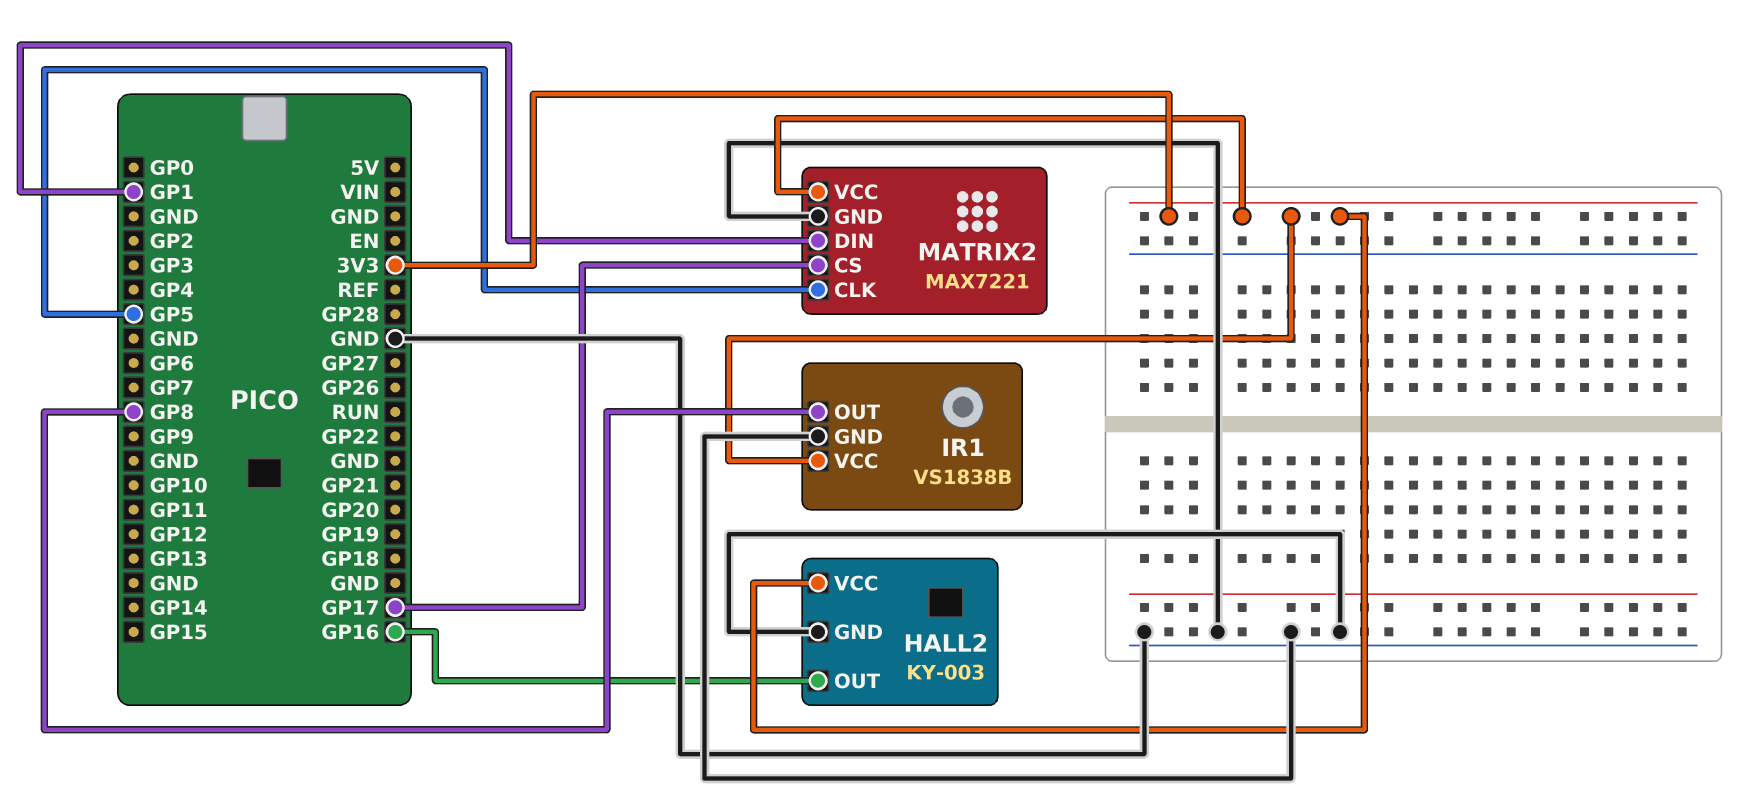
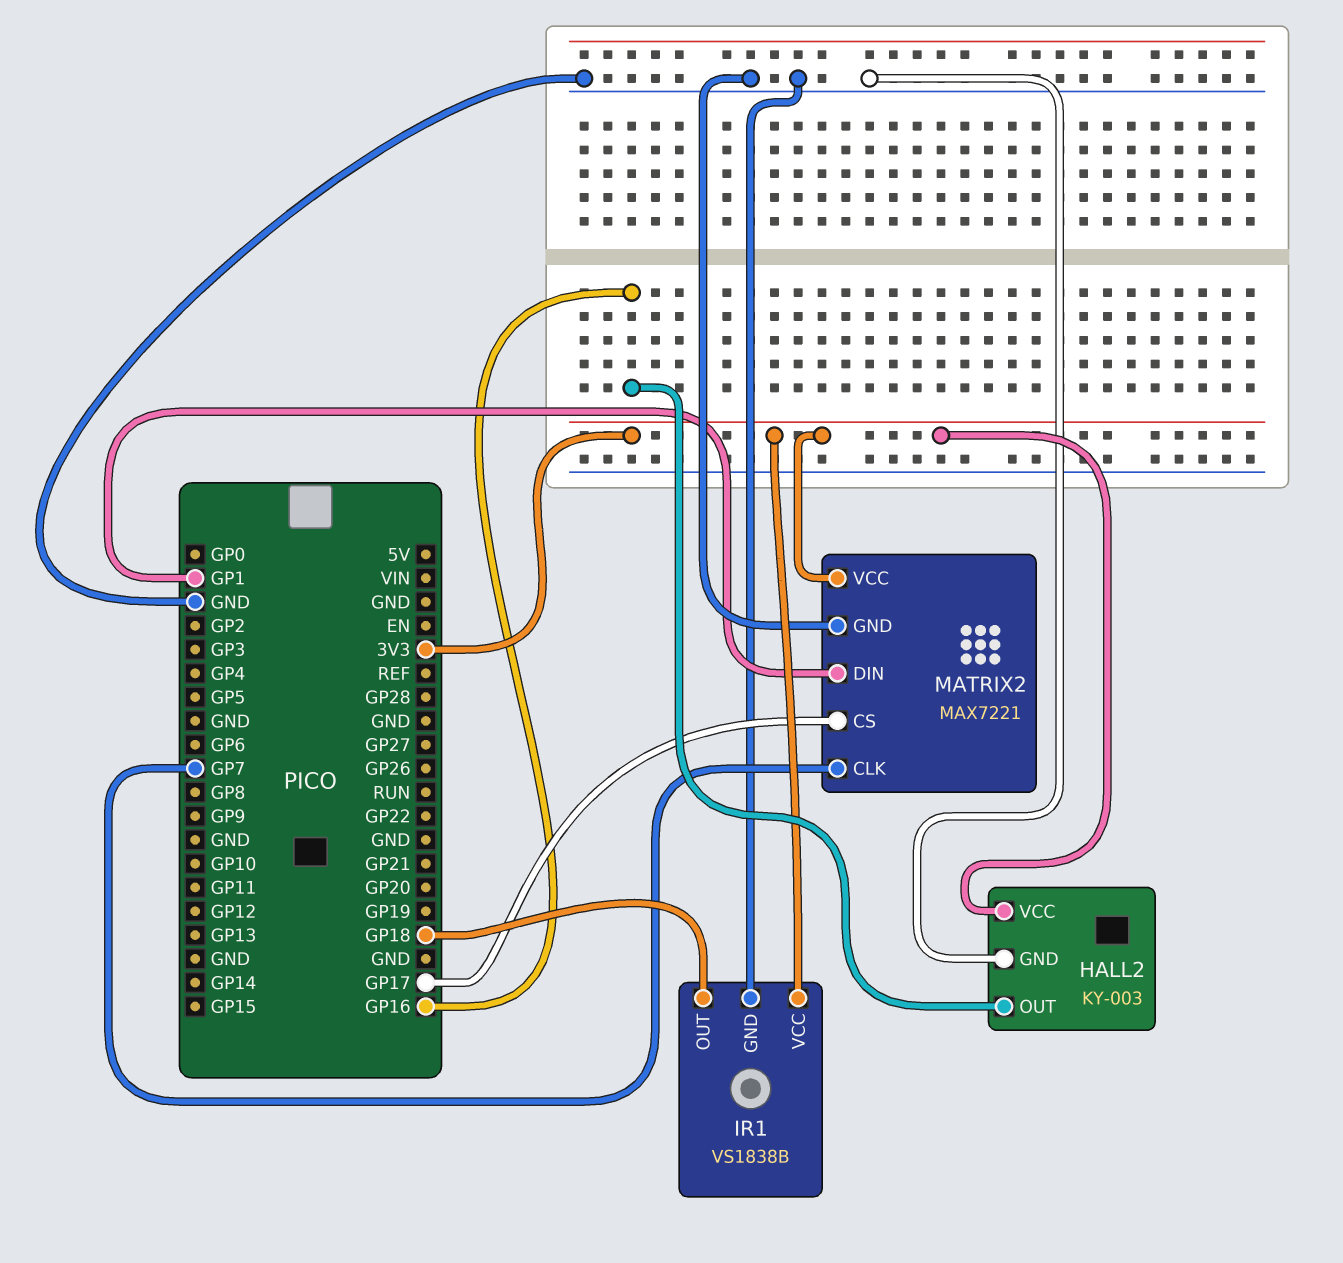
IR1 pin OUT: GP8 -> GP18
MATRIX2 pin CLK: GP5 -> GP7

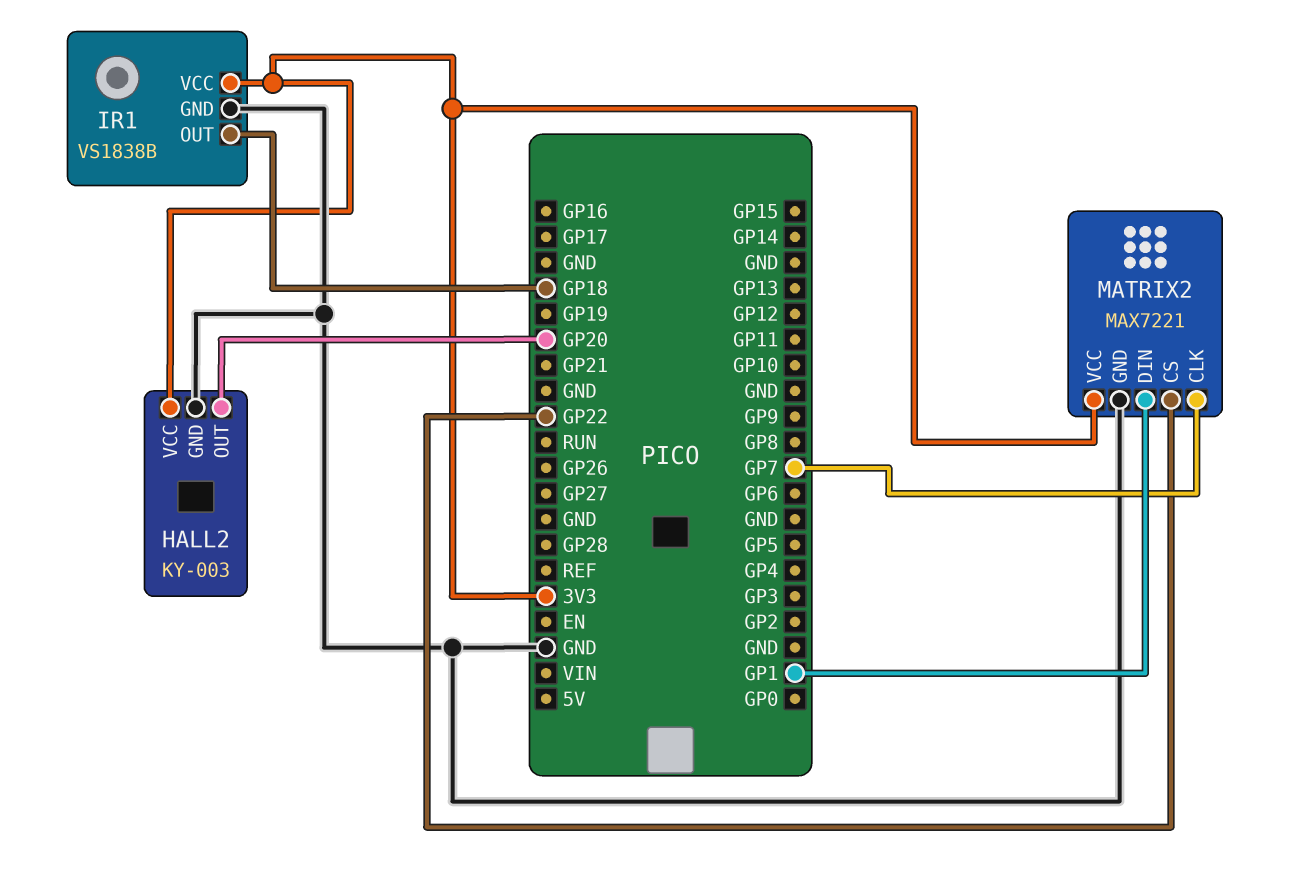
HALL2 pin OUT: GP16 -> GP20
MATRIX2 pin CS: GP17 -> GP22

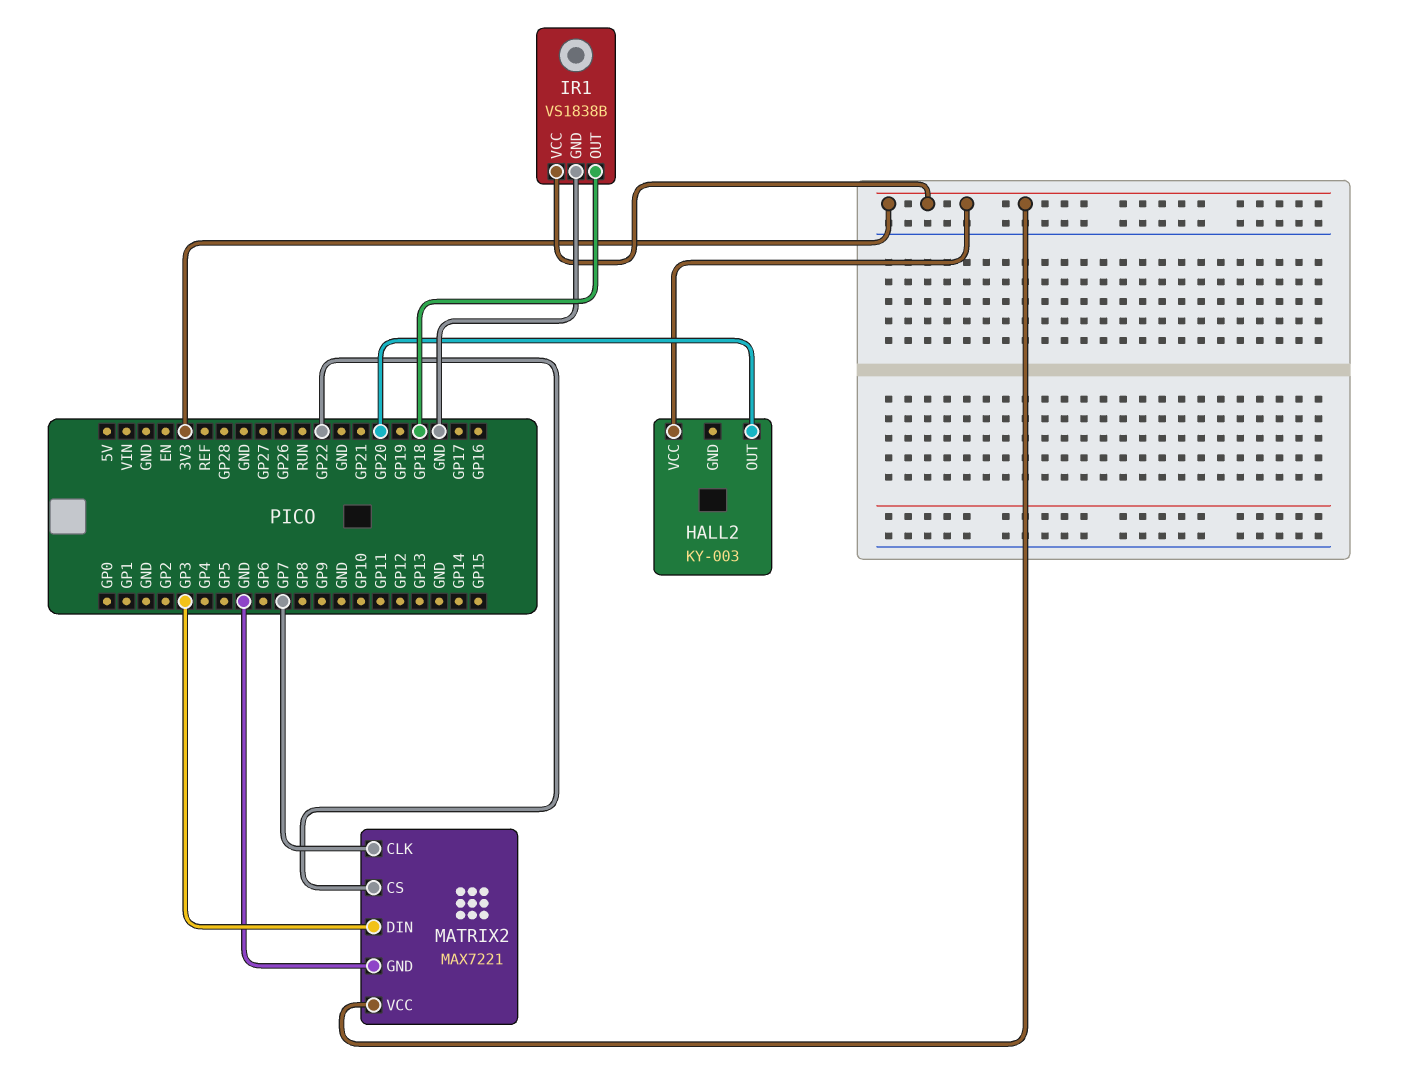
HALL2 pin GND: GND -> none
MATRIX2 pin DIN: GP1 -> GP3

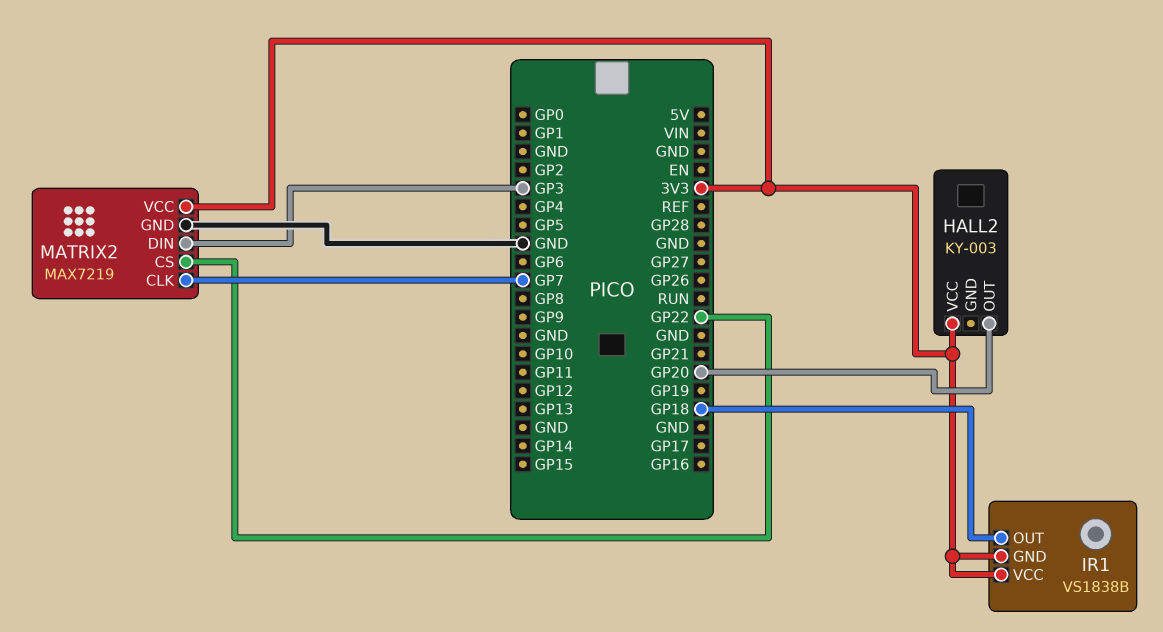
IR1 pin GND: GND -> 3V3
MATRIX2: MAX7221 -> MAX7219

